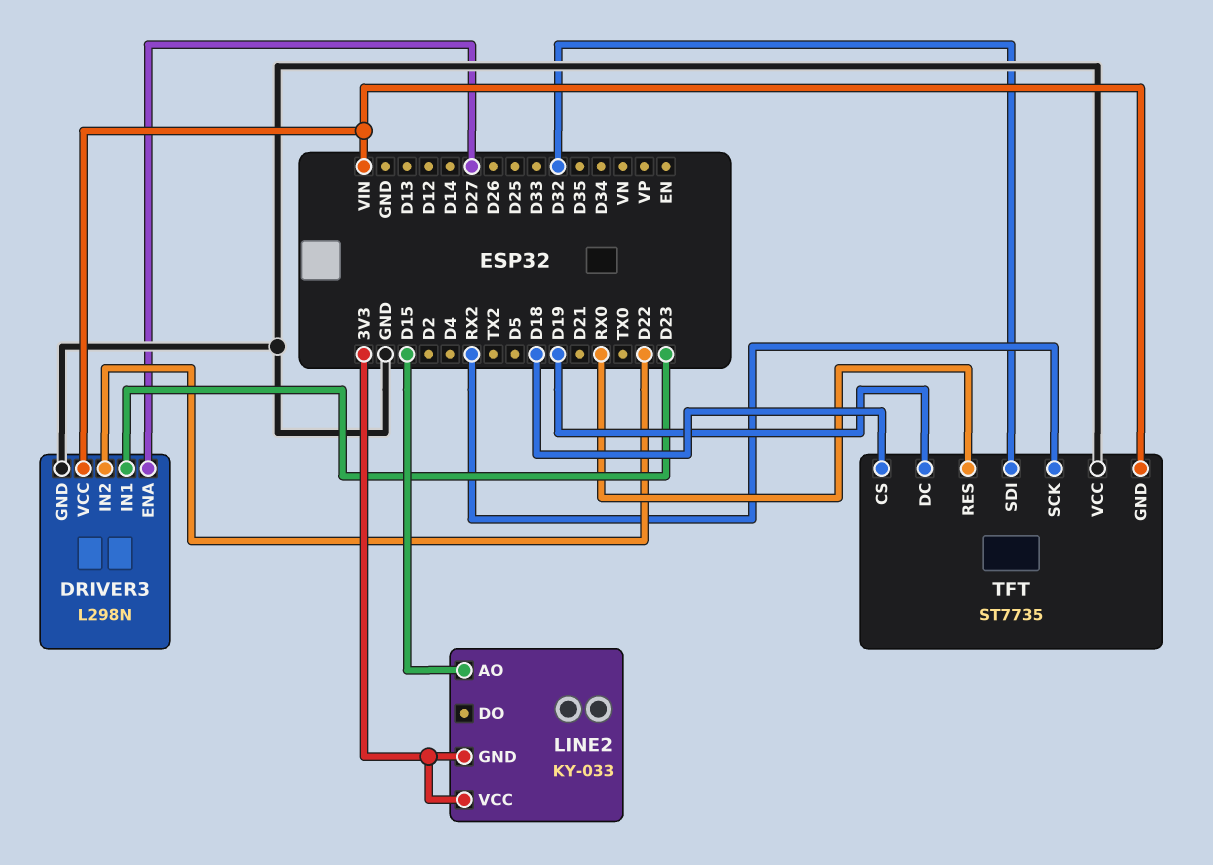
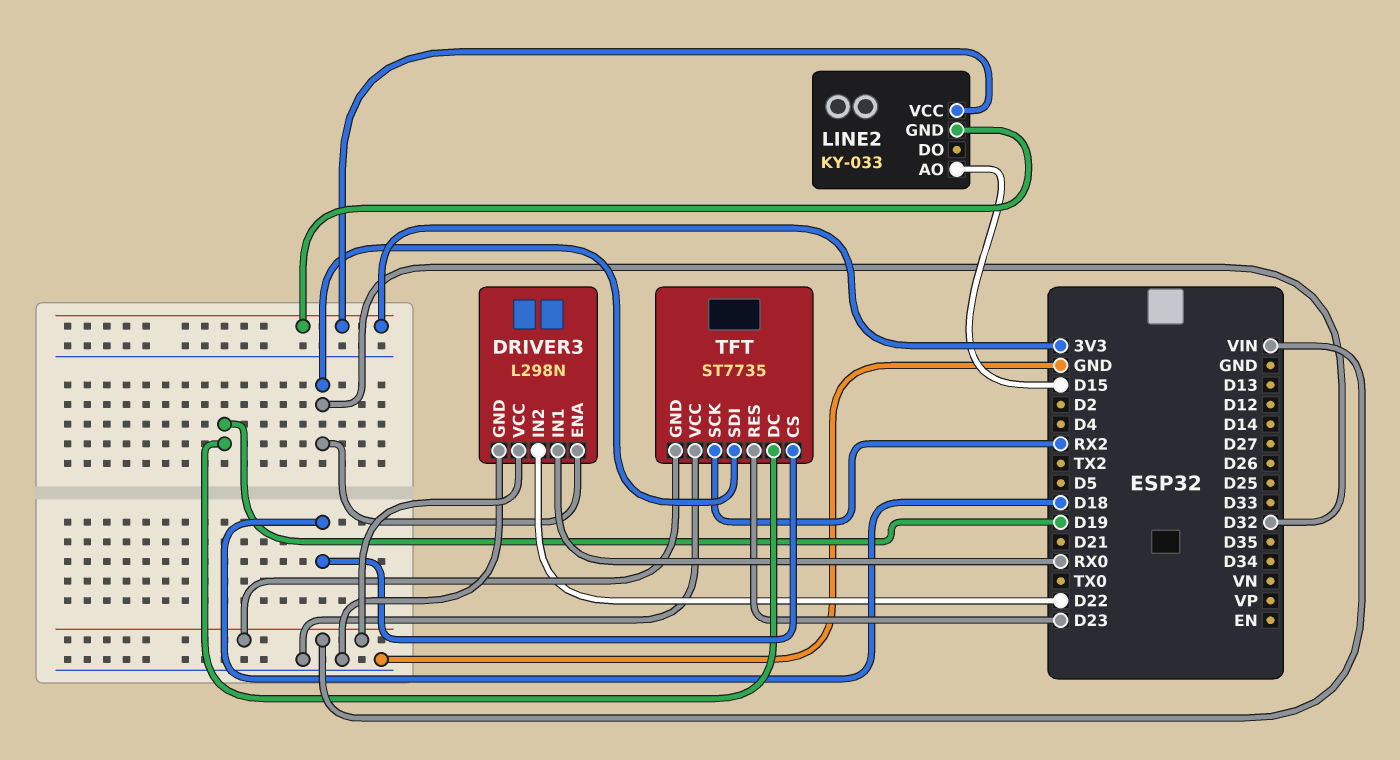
DRIVER3 pin ENA: D27 -> D32
DRIVER3 pin IN1: D23 -> RX0
TFT pin RES: RX0 -> D23

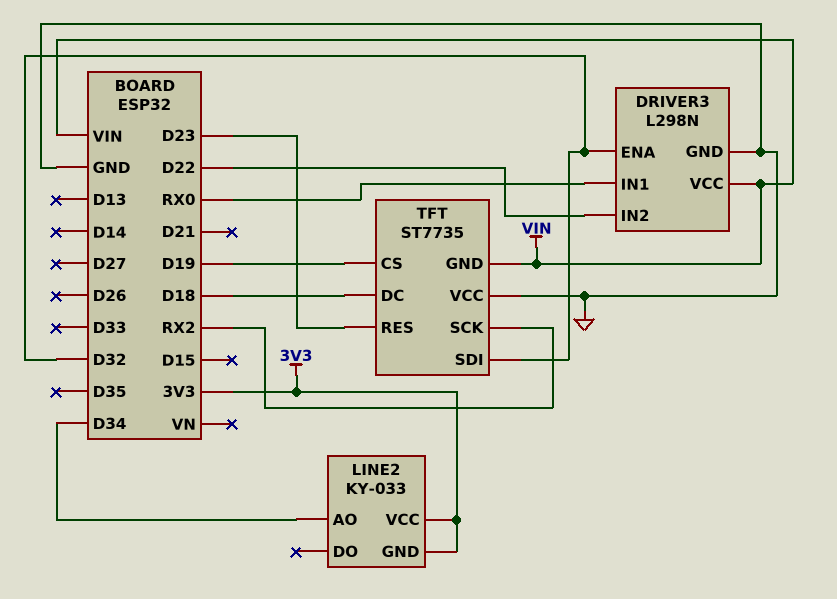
LINE2 pin AO: D15 -> D34
TFT pin CS: D18 -> D19
TFT pin DC: D19 -> D18

